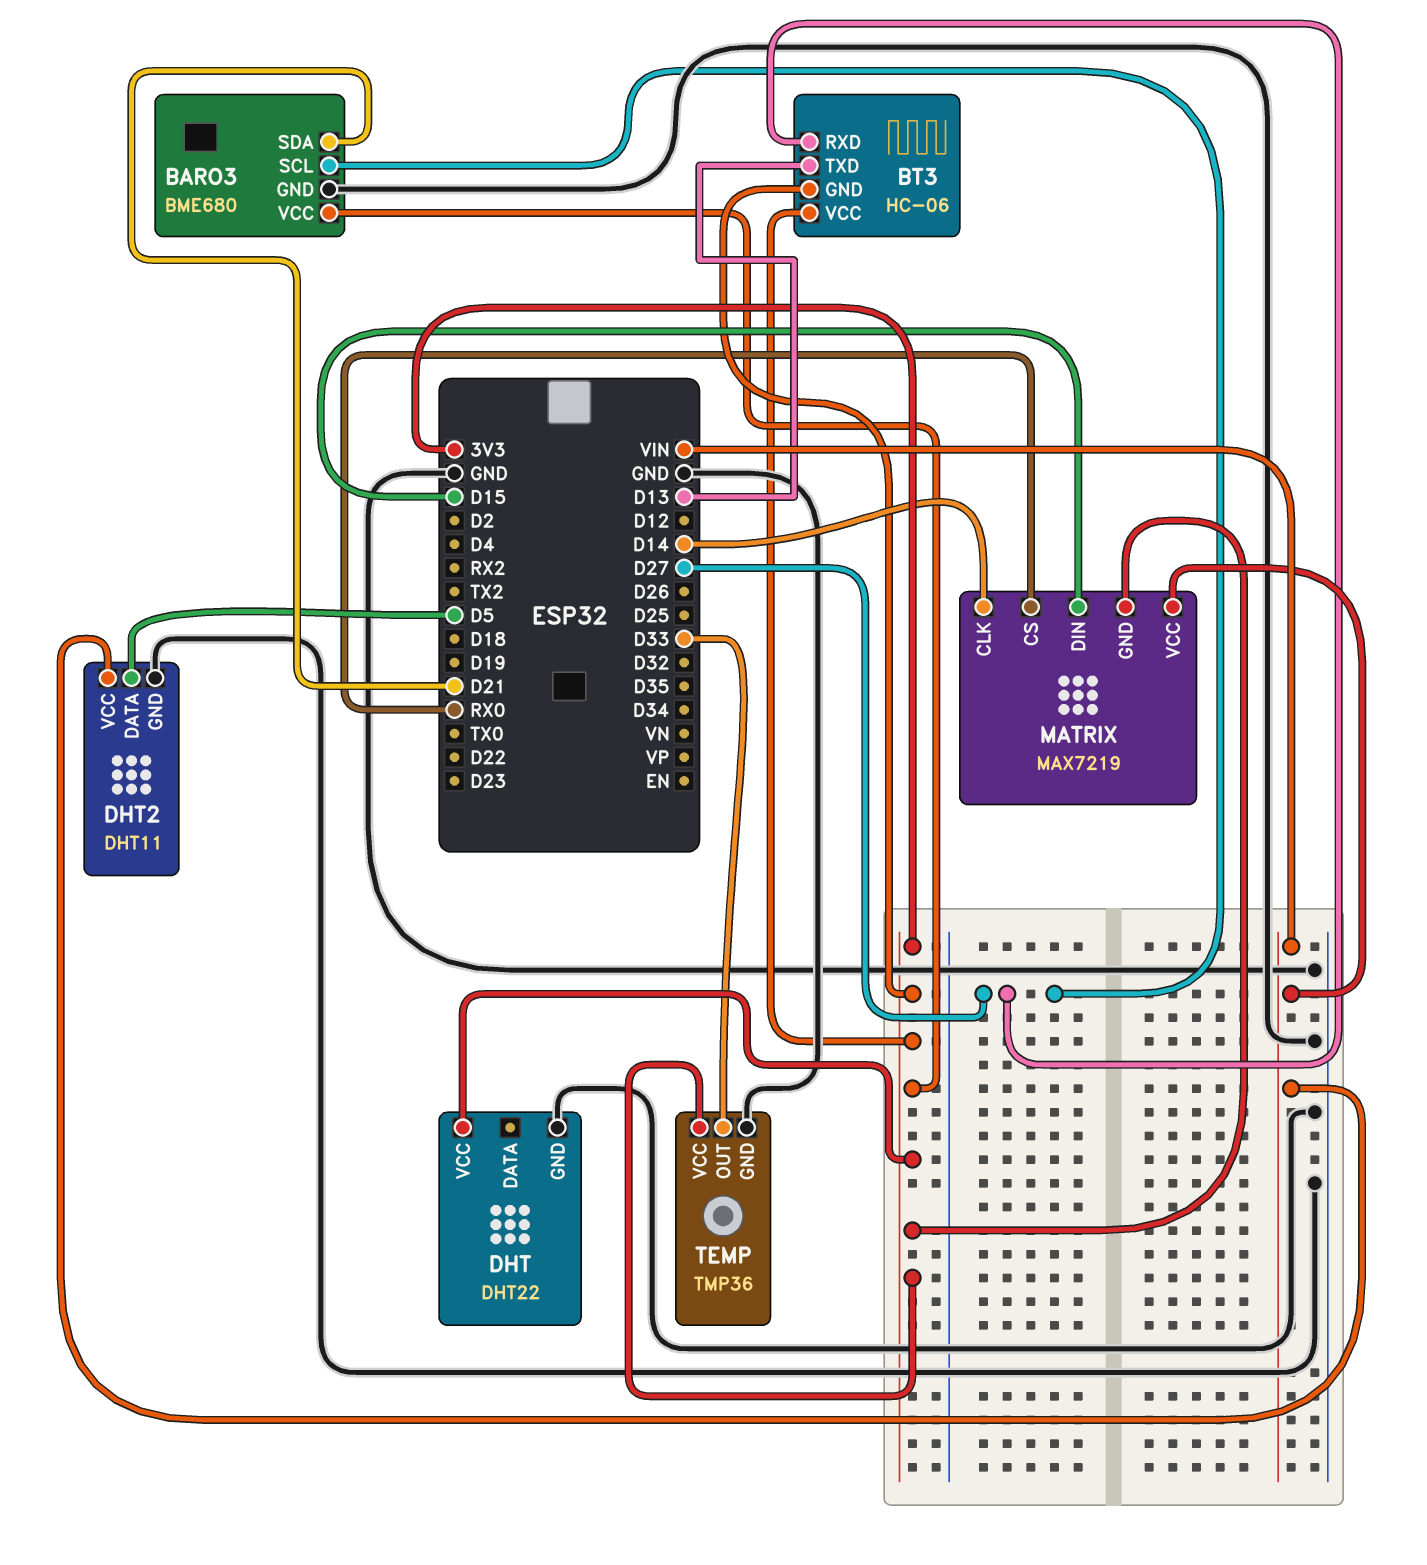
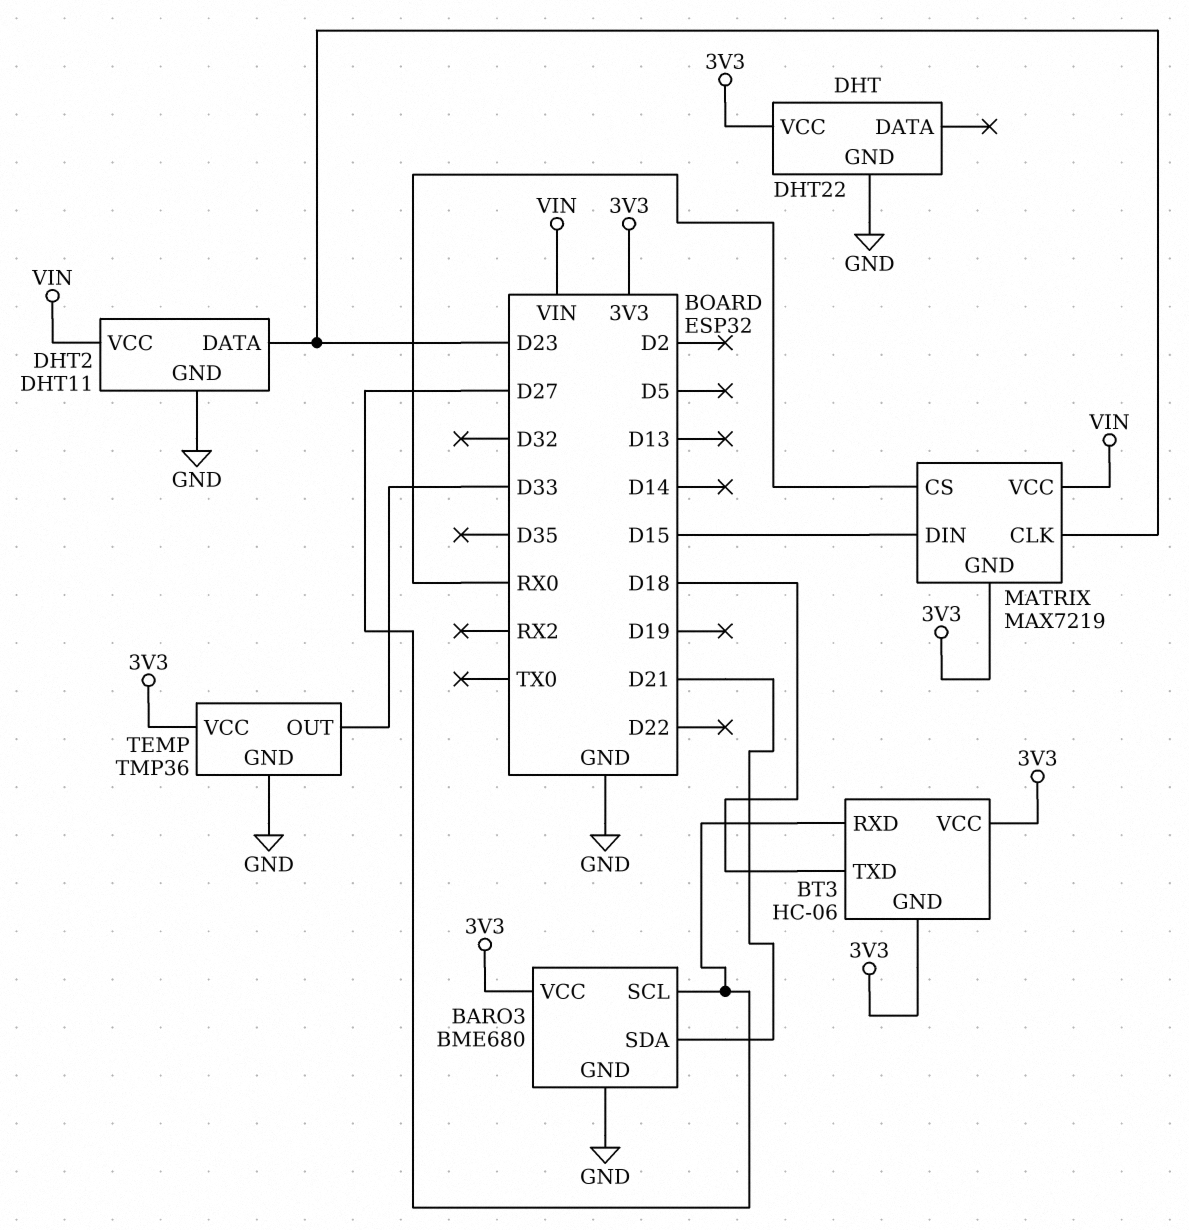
BT3 pin TXD: D13 -> D18
DHT2 pin DATA: D5 -> D23
MATRIX pin CLK: D14 -> D23

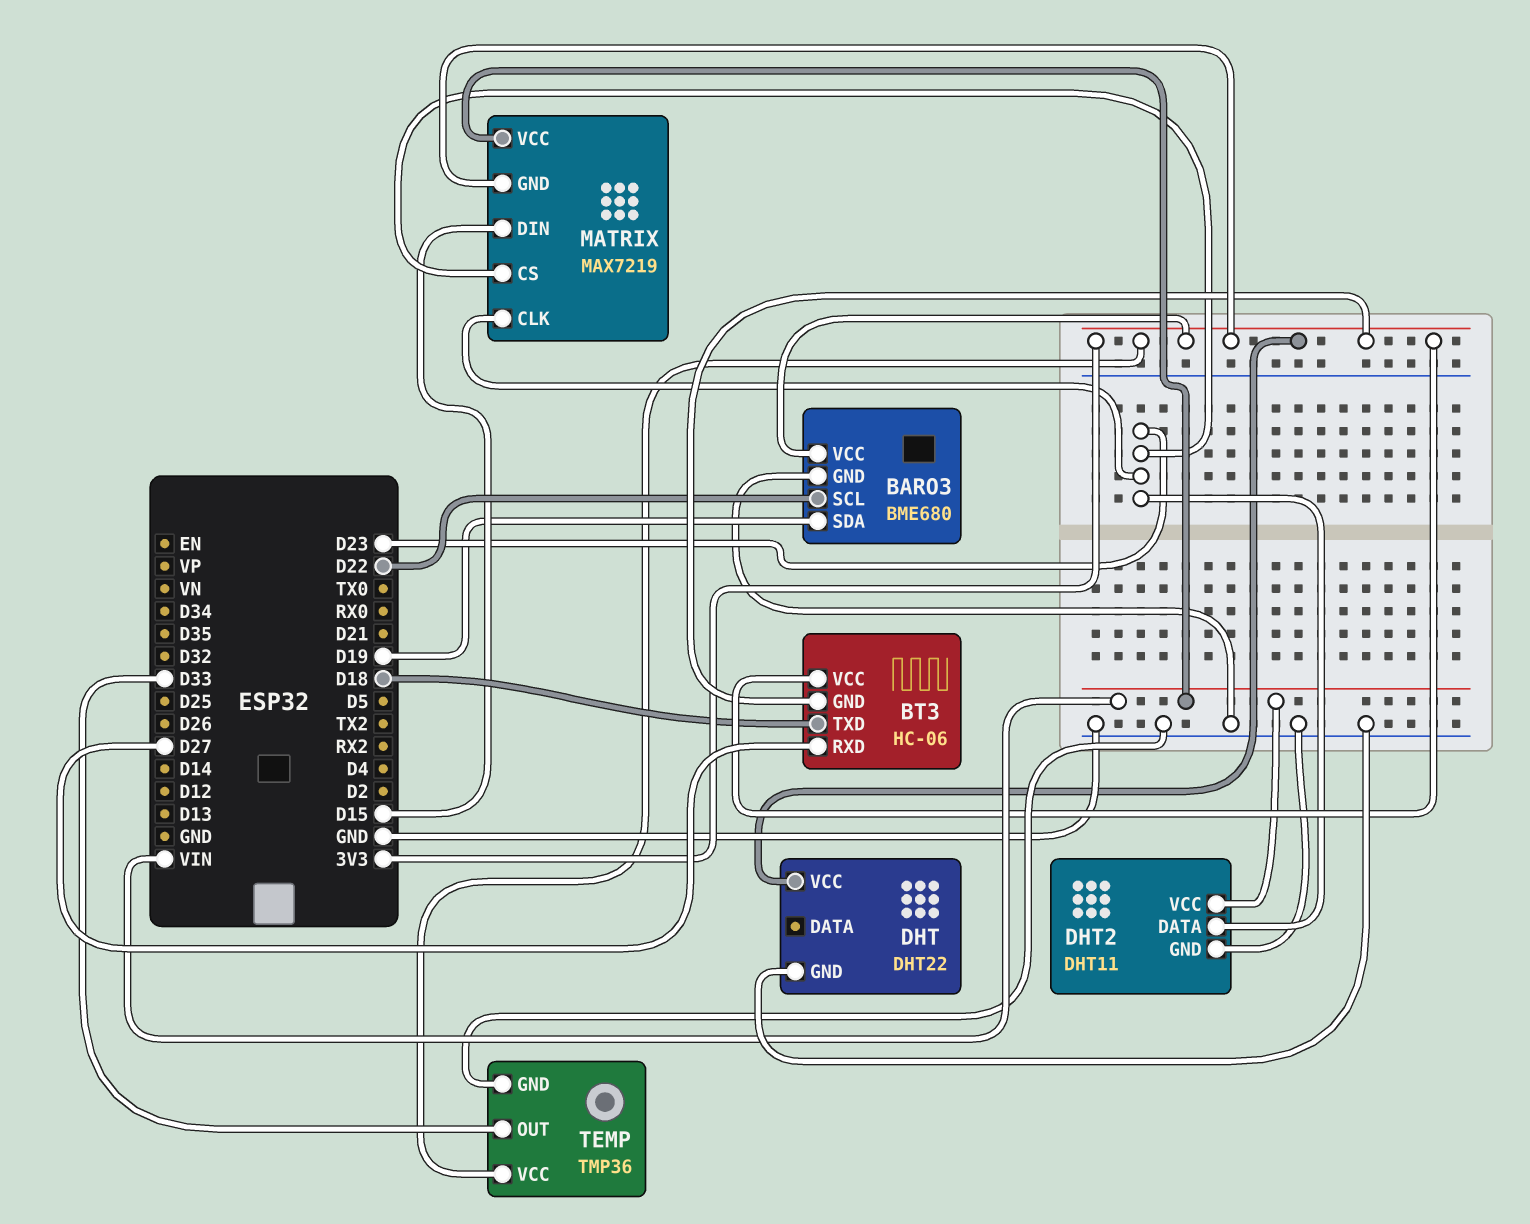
BARO3 pin SCL: D27 -> D22
BARO3 pin SDA: D21 -> D19
MATRIX pin CS: RX0 -> D23

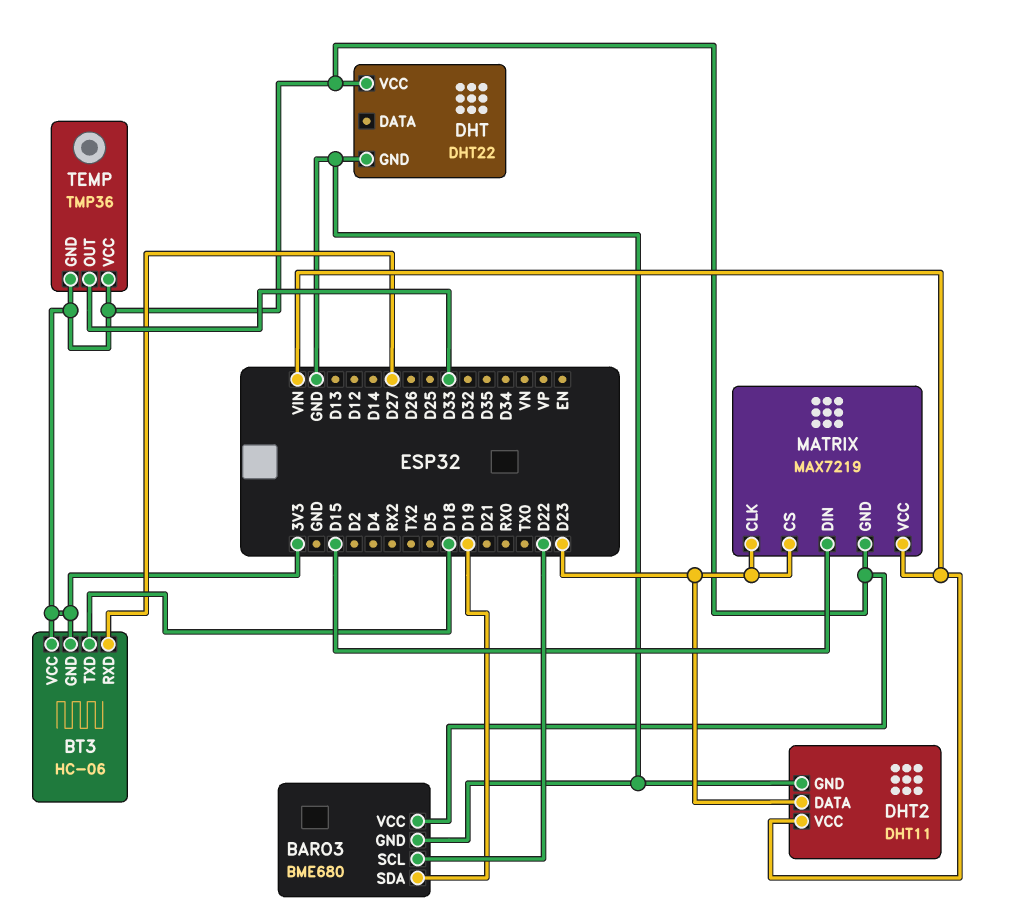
TEMP pin GND: GND -> 3V3

